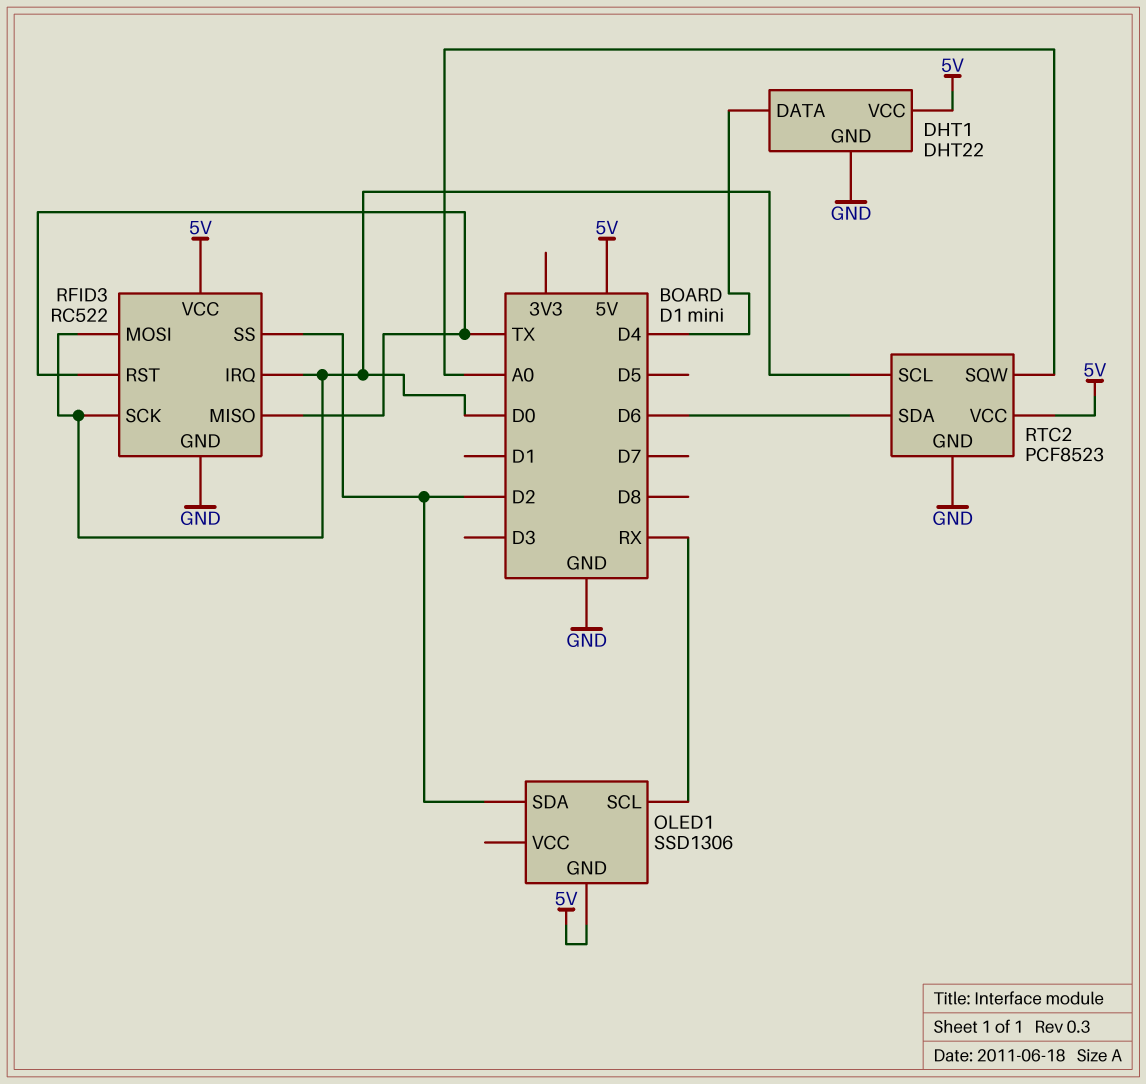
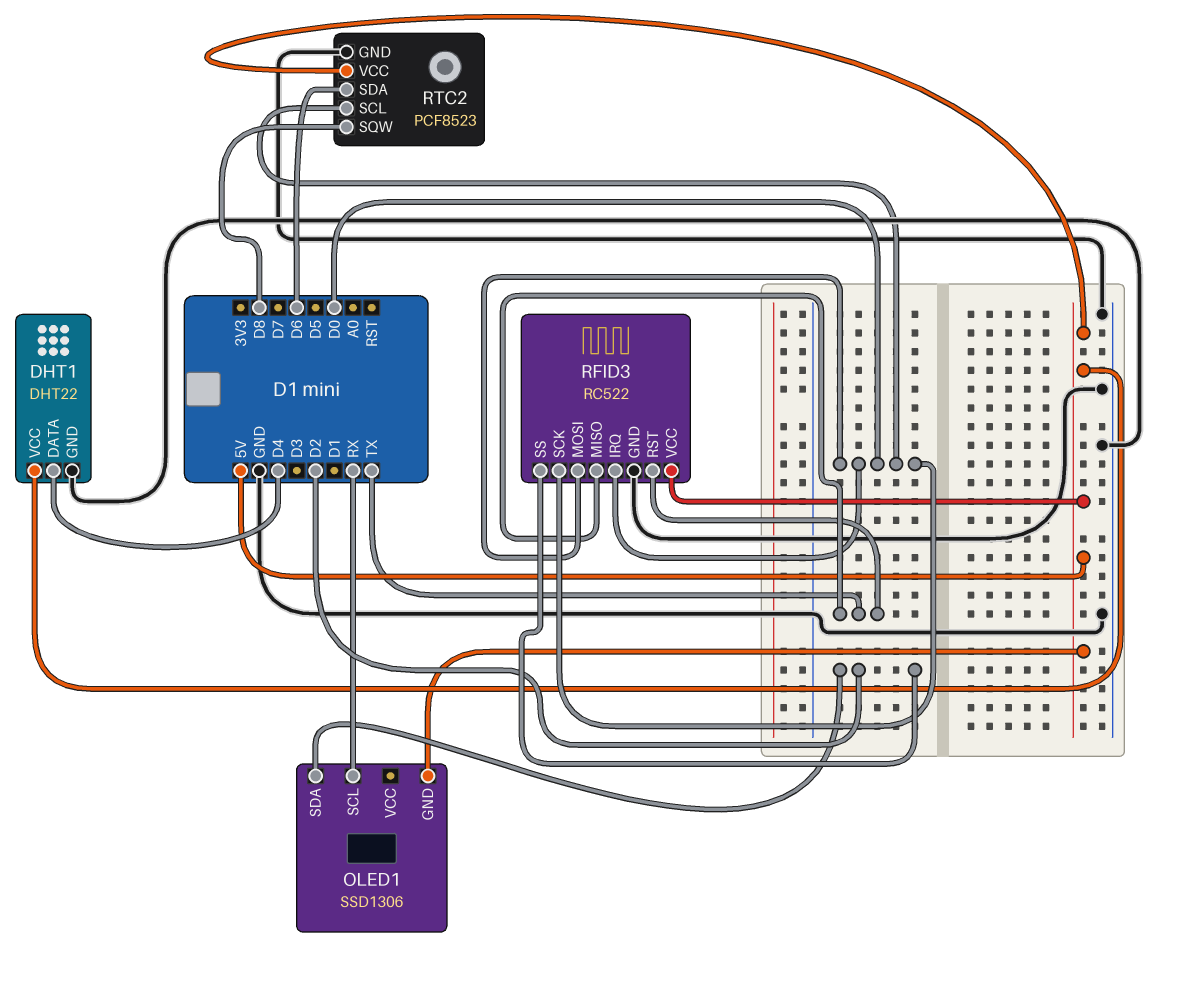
RTC2 pin SQW: A0 -> D8

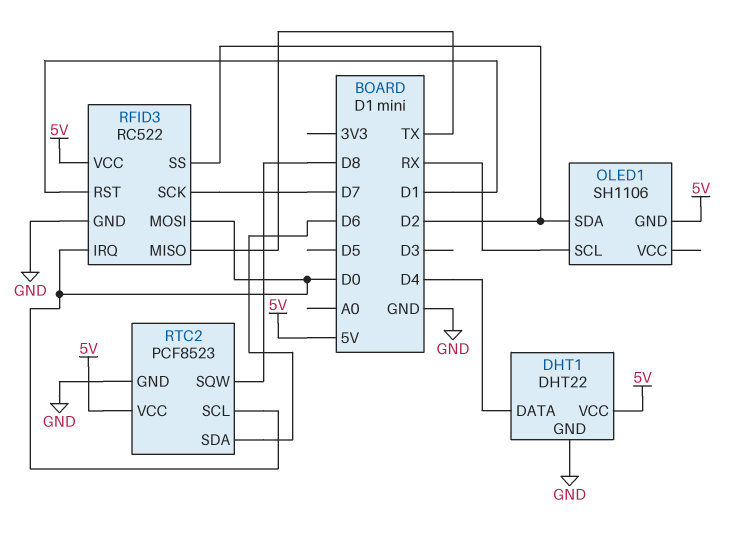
OLED1: SSD1306 -> SH1106
RFID3 pin RST: TX -> D1
RFID3 pin SCK: D0 -> D7

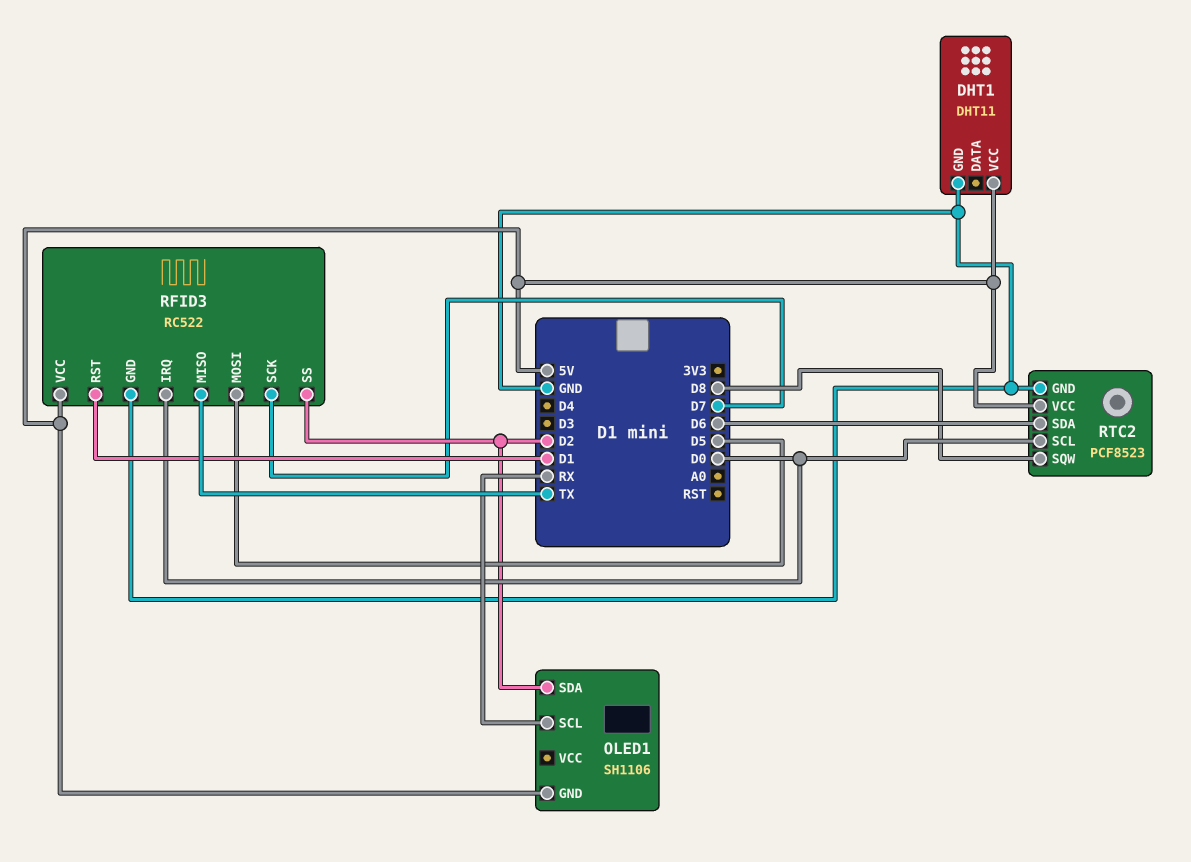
DHT1: DHT22 -> DHT11
DHT1 pin DATA: D4 -> none
RFID3 pin MOSI: D0 -> D5

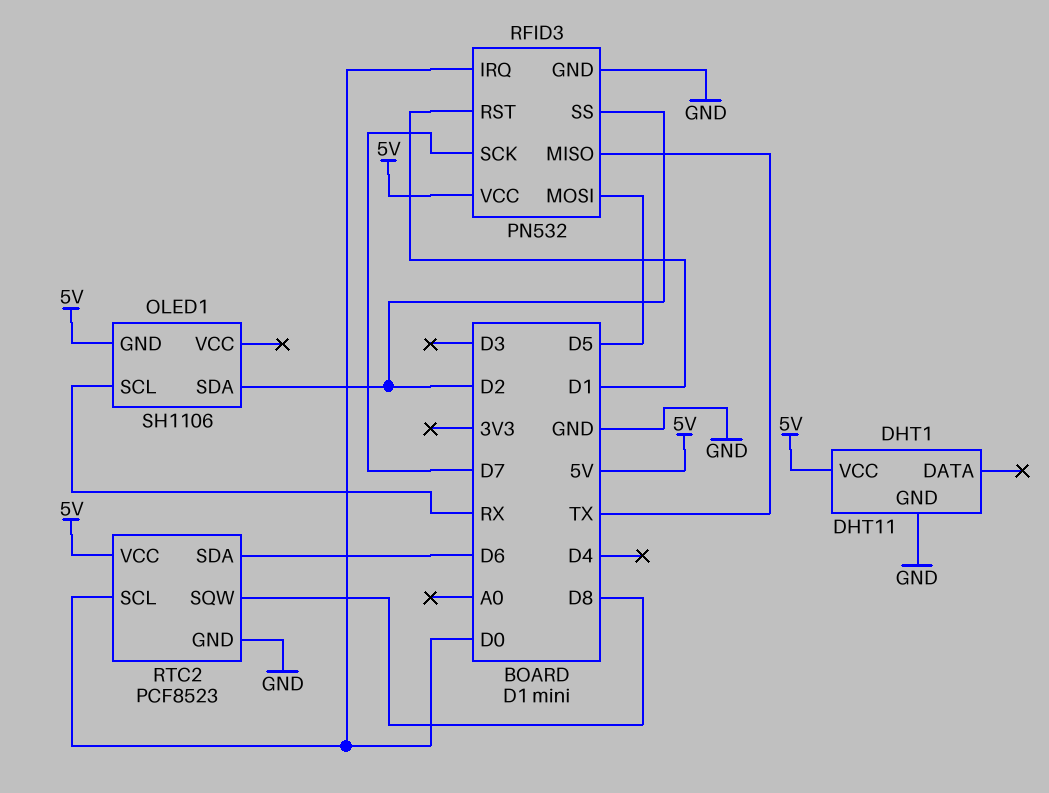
RFID3: RC522 -> PN532

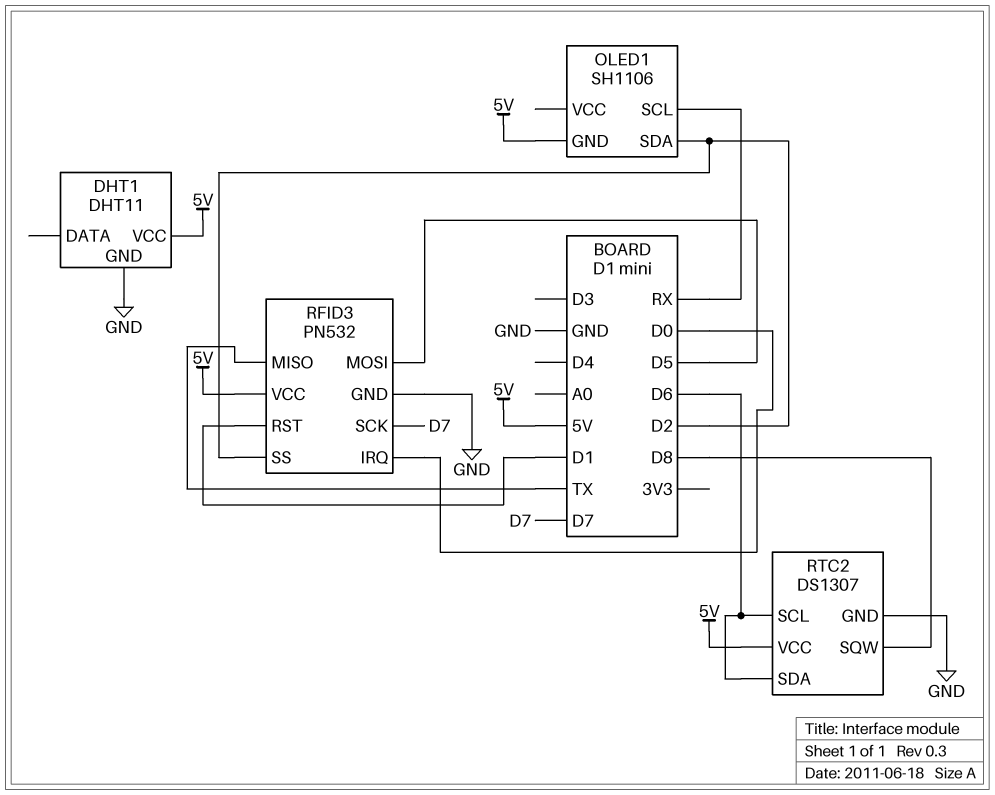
RTC2: PCF8523 -> DS1307
RTC2 pin SCL: D0 -> D6

